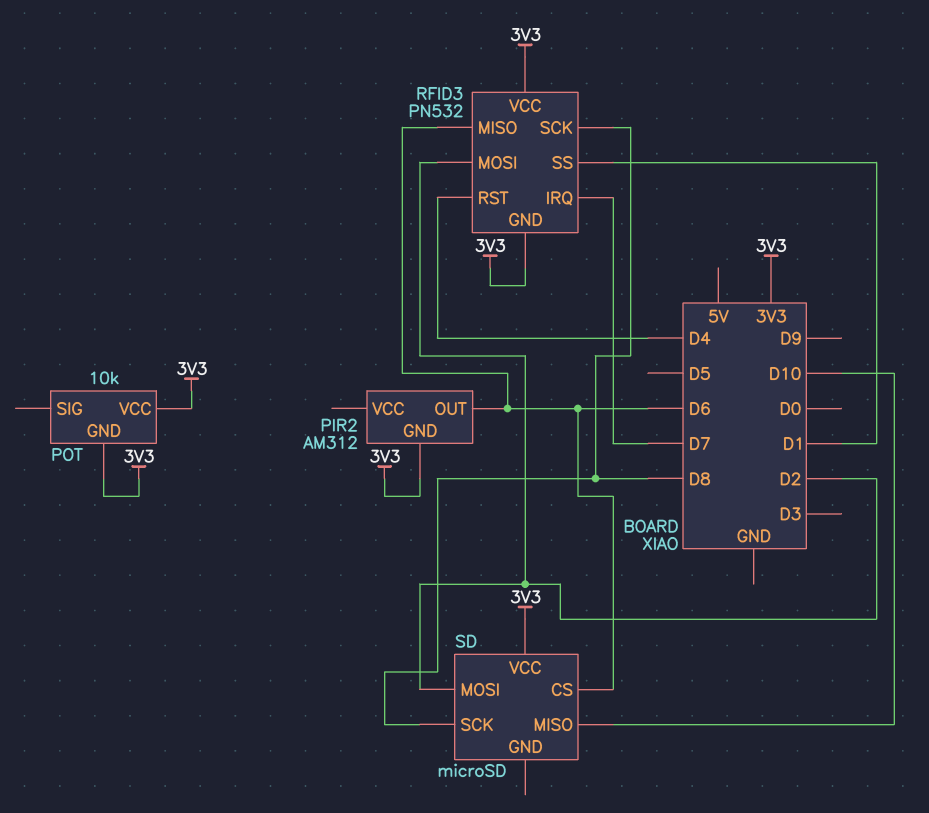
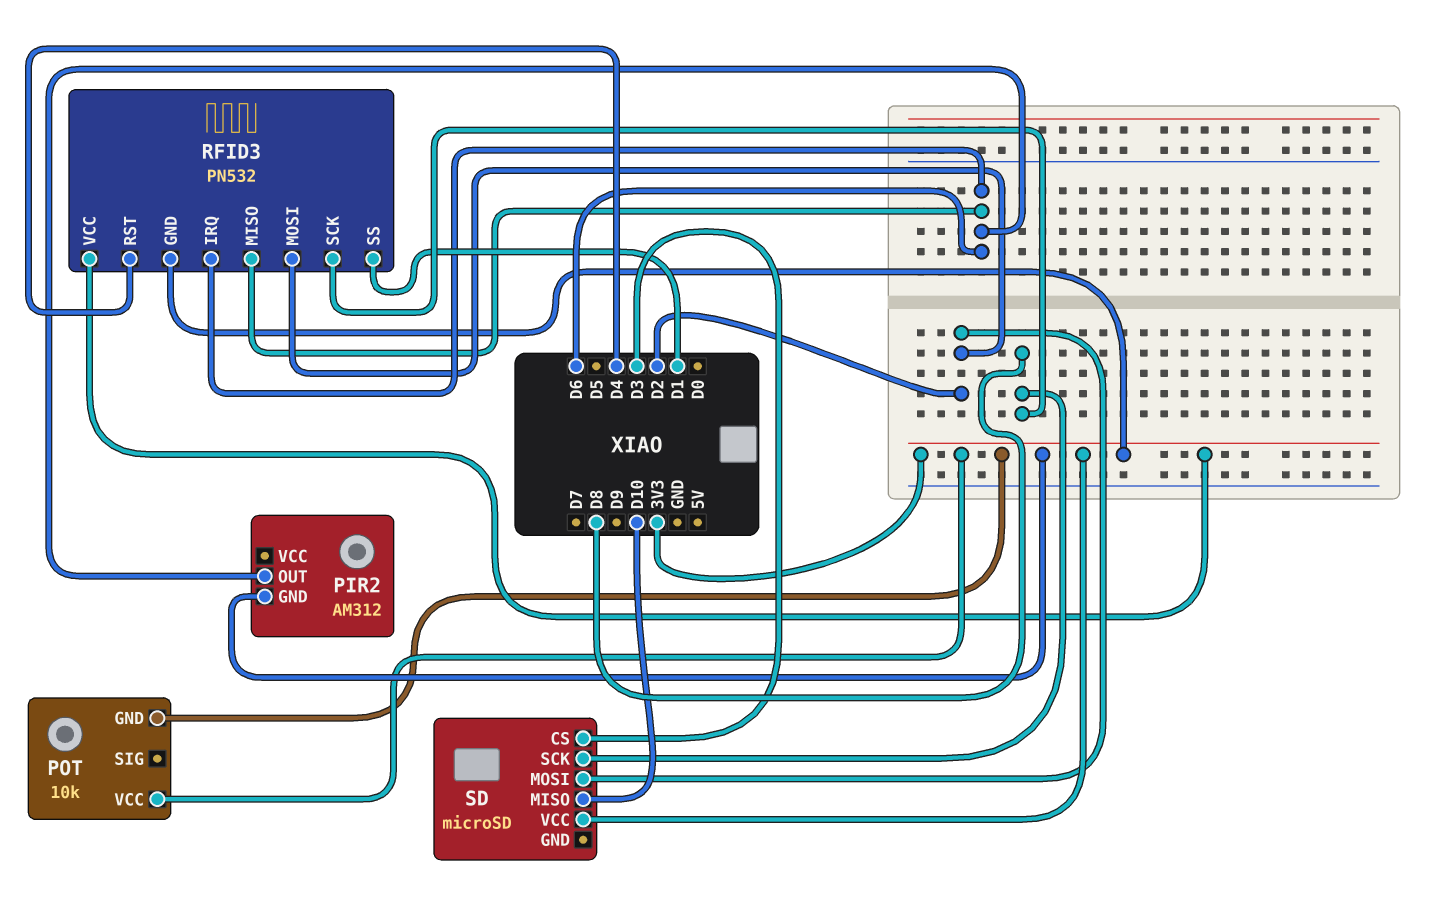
RFID3 pin IRQ: D7 -> D6
SD pin CS: D6 -> D3

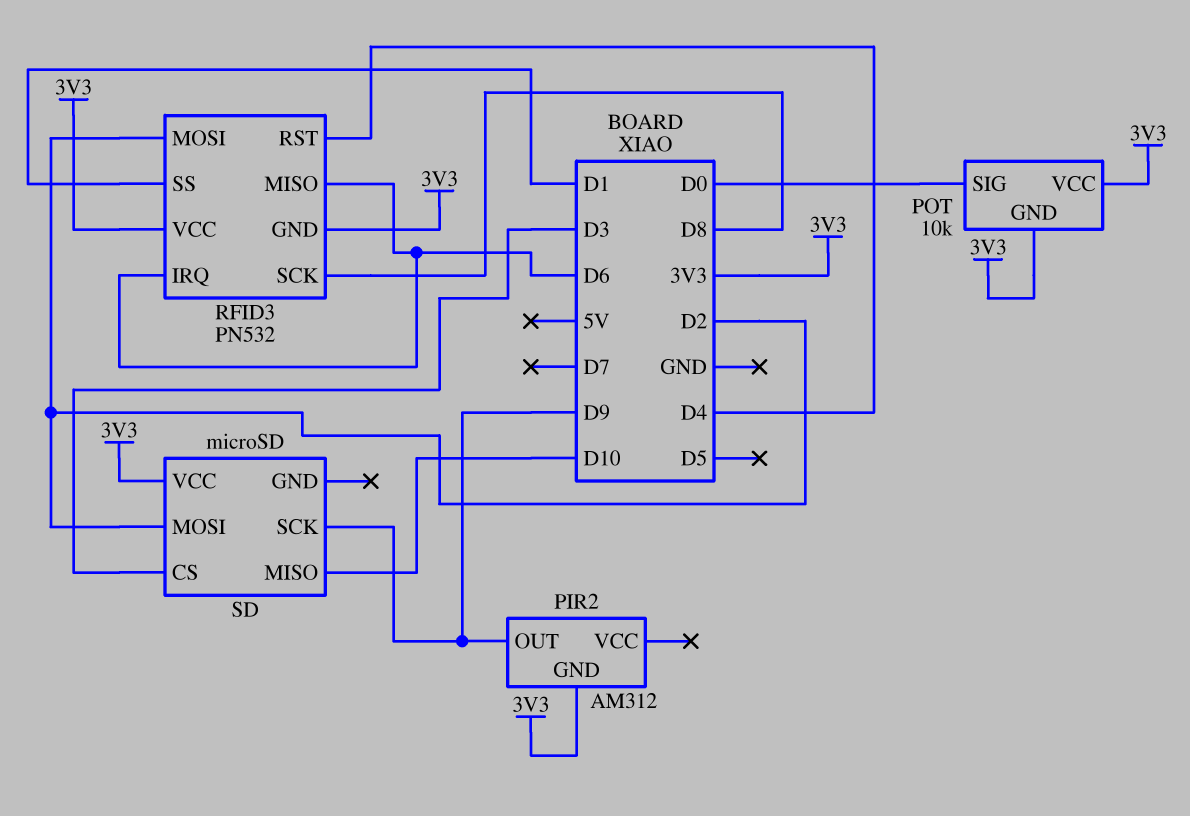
PIR2 pin OUT: D6 -> D9
POT pin SIG: none -> D0
SD pin SCK: D8 -> D9

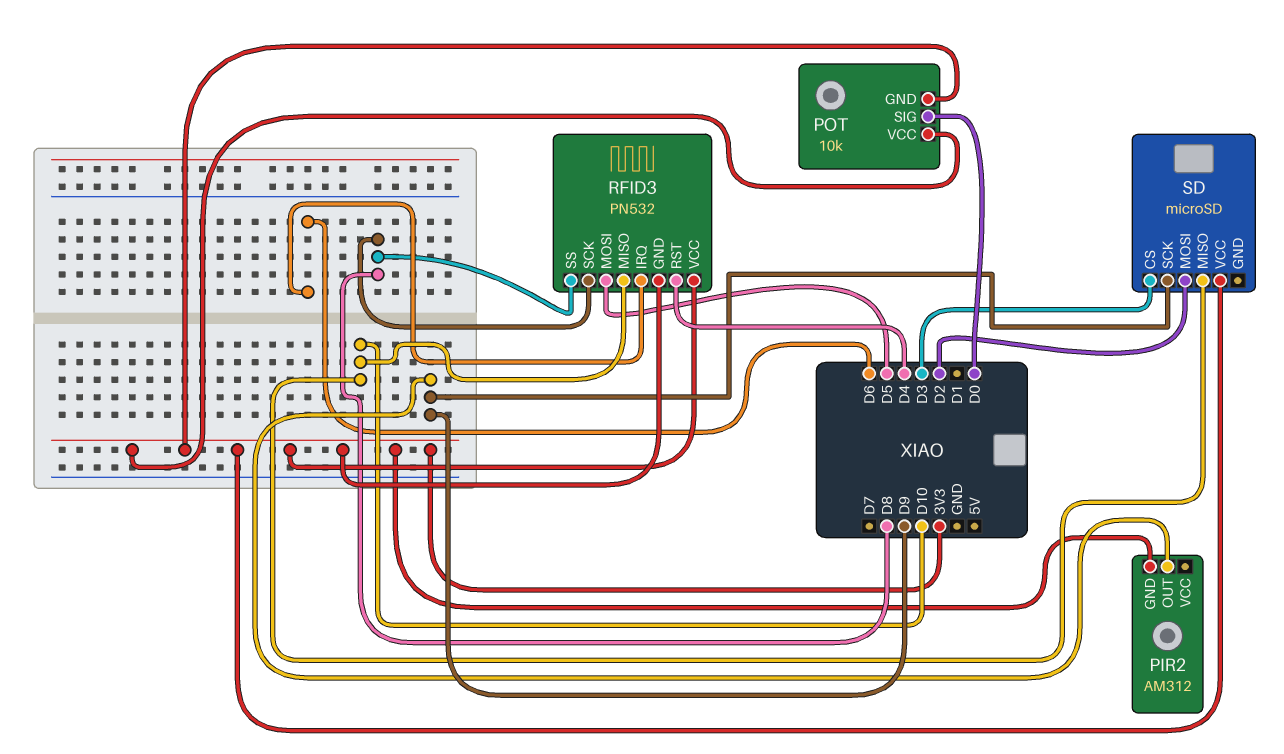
RFID3 pin MISO: D6 -> D10
RFID3 pin MOSI: D2 -> D5
RFID3 pin SS: D1 -> D8

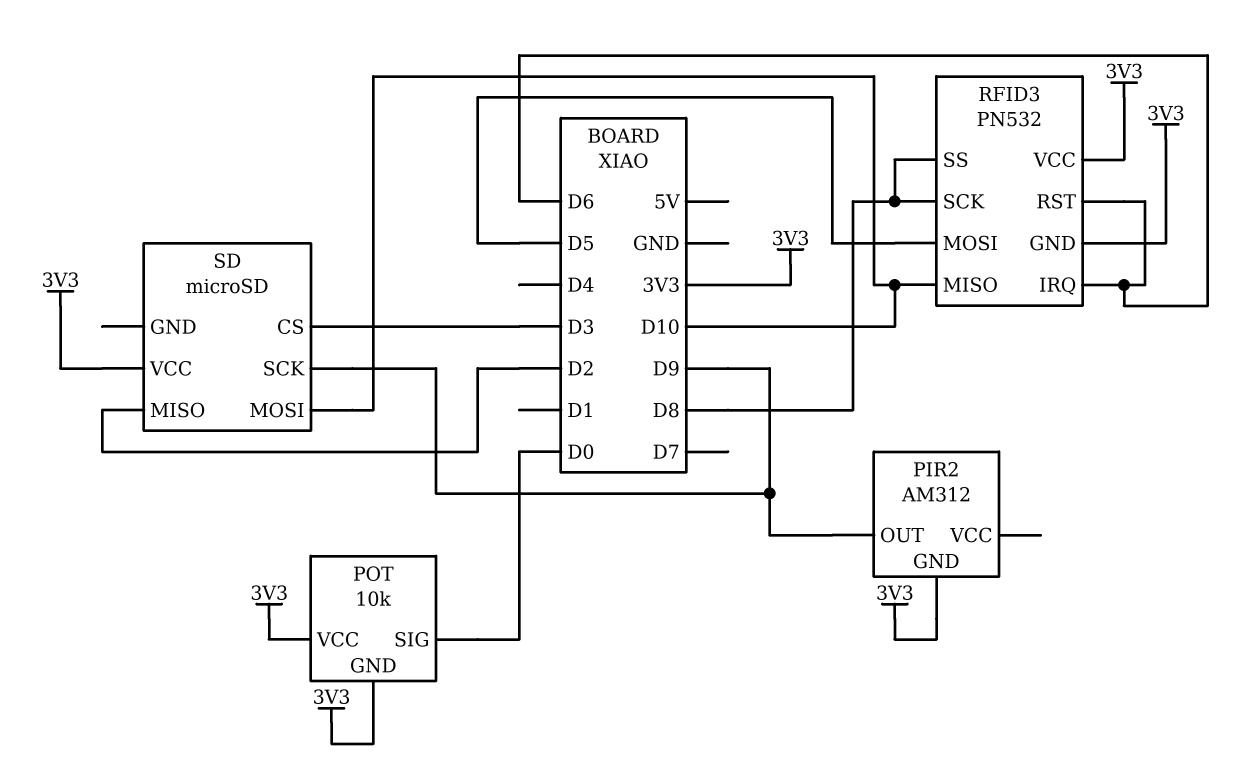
RFID3 pin RST: D4 -> D6
SD pin MISO: D10 -> D2
SD pin MOSI: D2 -> D10

